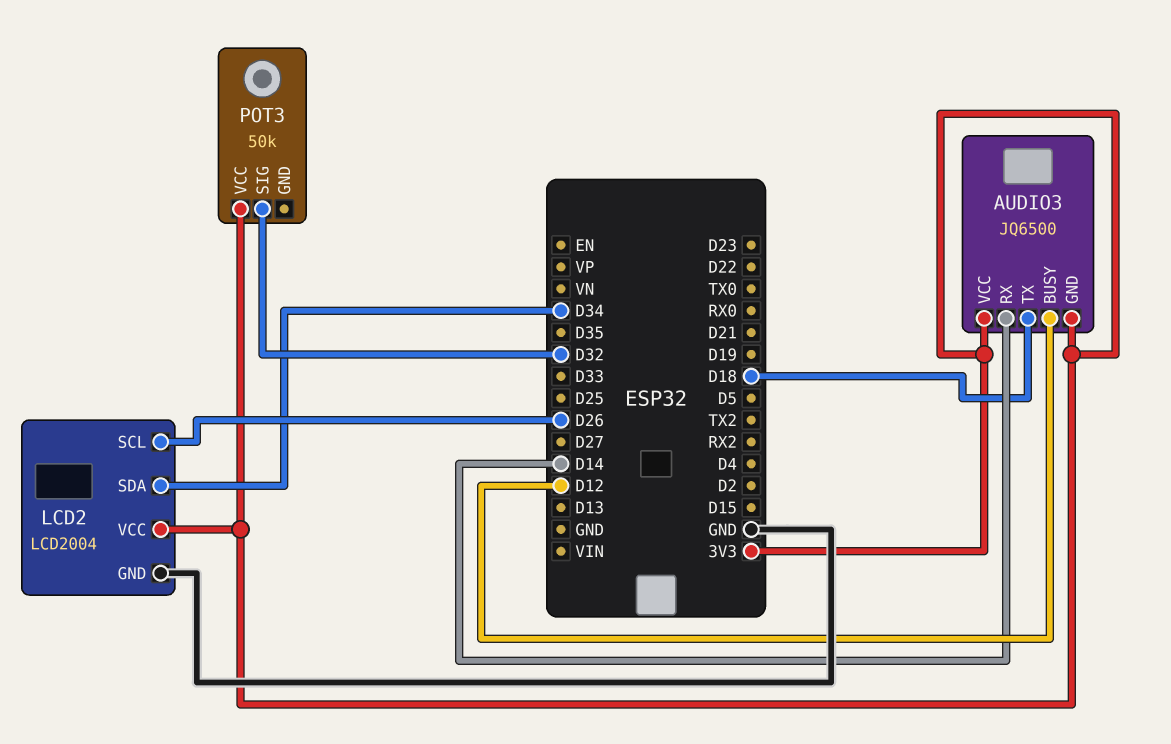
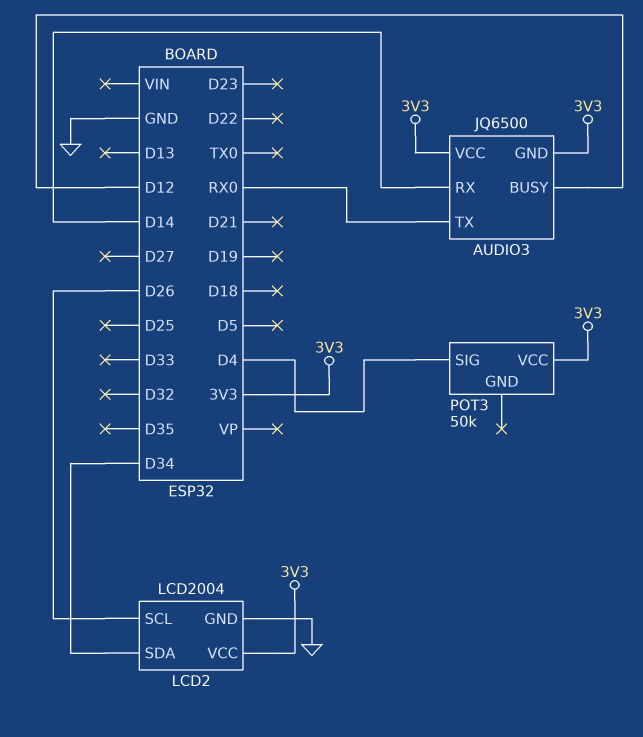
AUDIO3 pin TX: D18 -> RX0
POT3 pin SIG: D32 -> D4

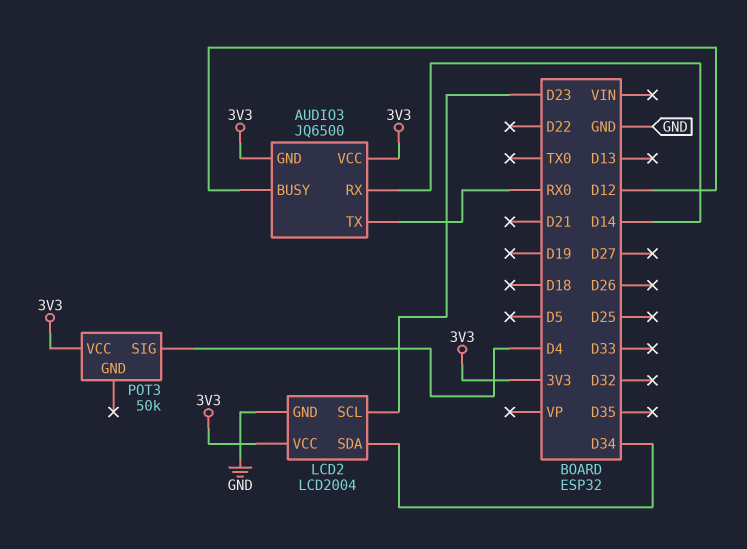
LCD2 pin SCL: D26 -> D23

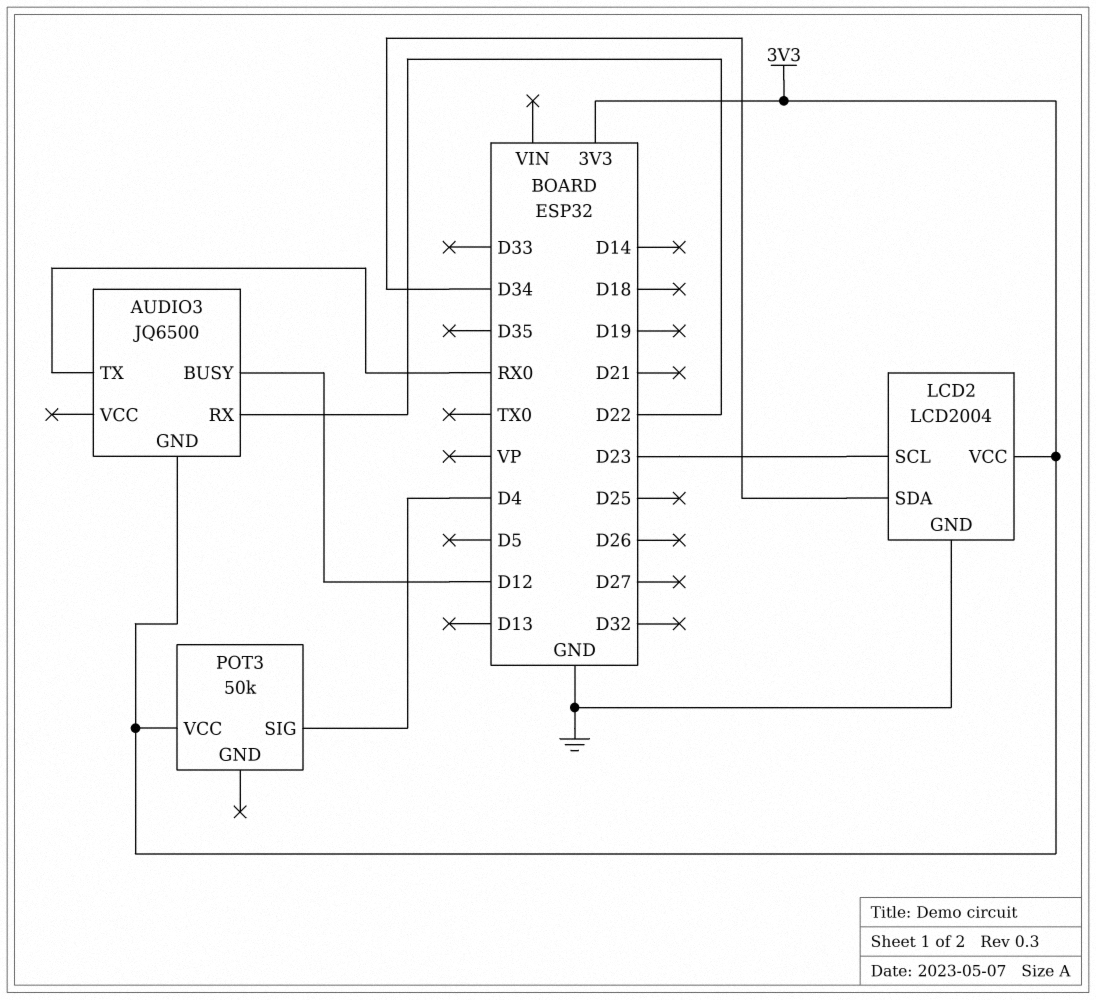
AUDIO3 pin RX: D14 -> D22
AUDIO3 pin VCC: 3V3 -> none

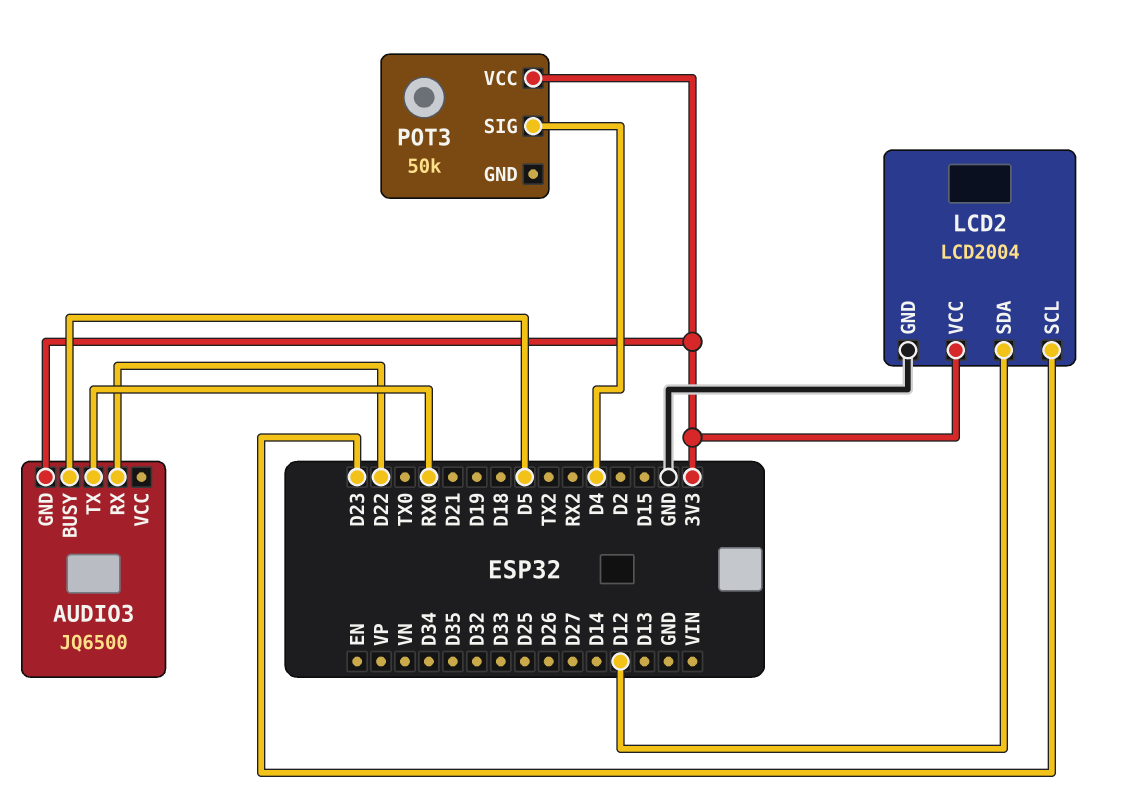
AUDIO3 pin BUSY: D12 -> D5
LCD2 pin SDA: D34 -> D12

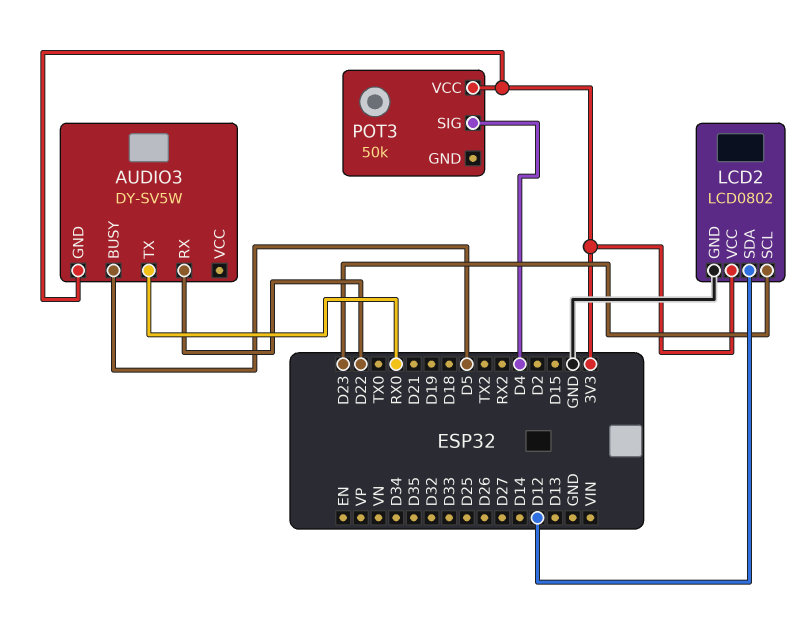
AUDIO3: JQ6500 -> DY-SV5W
LCD2: LCD2004 -> LCD0802

